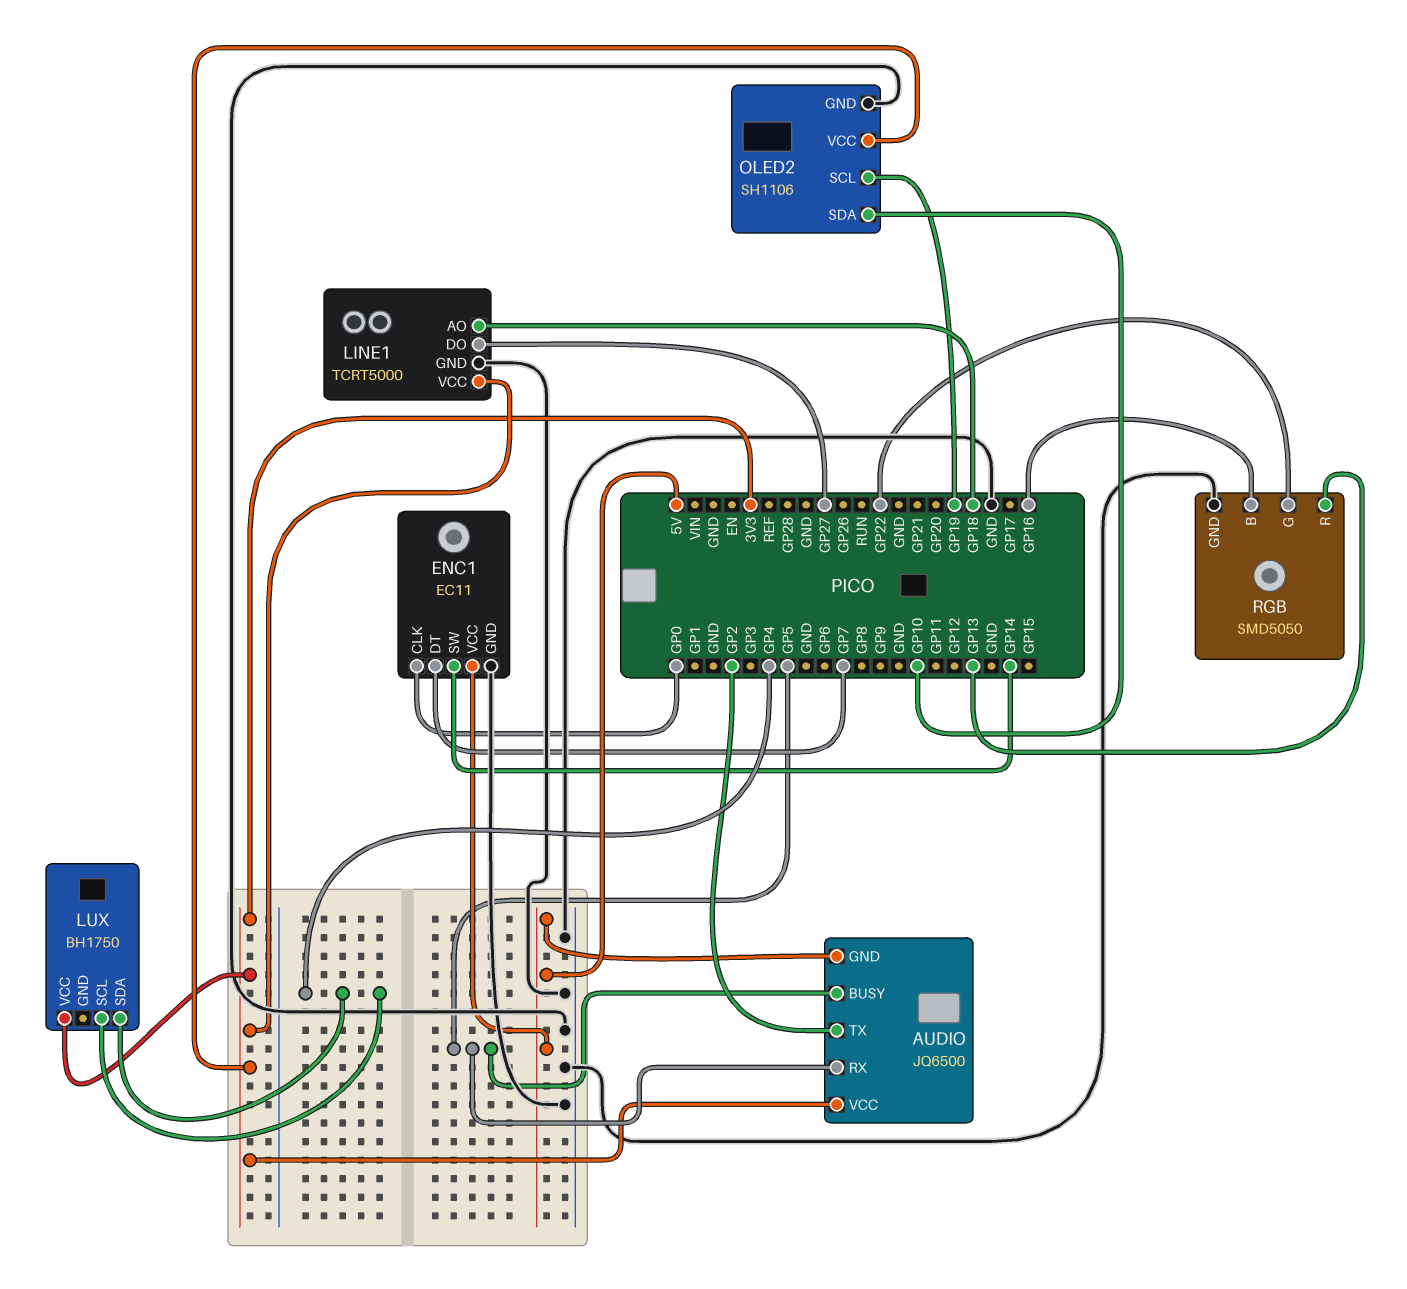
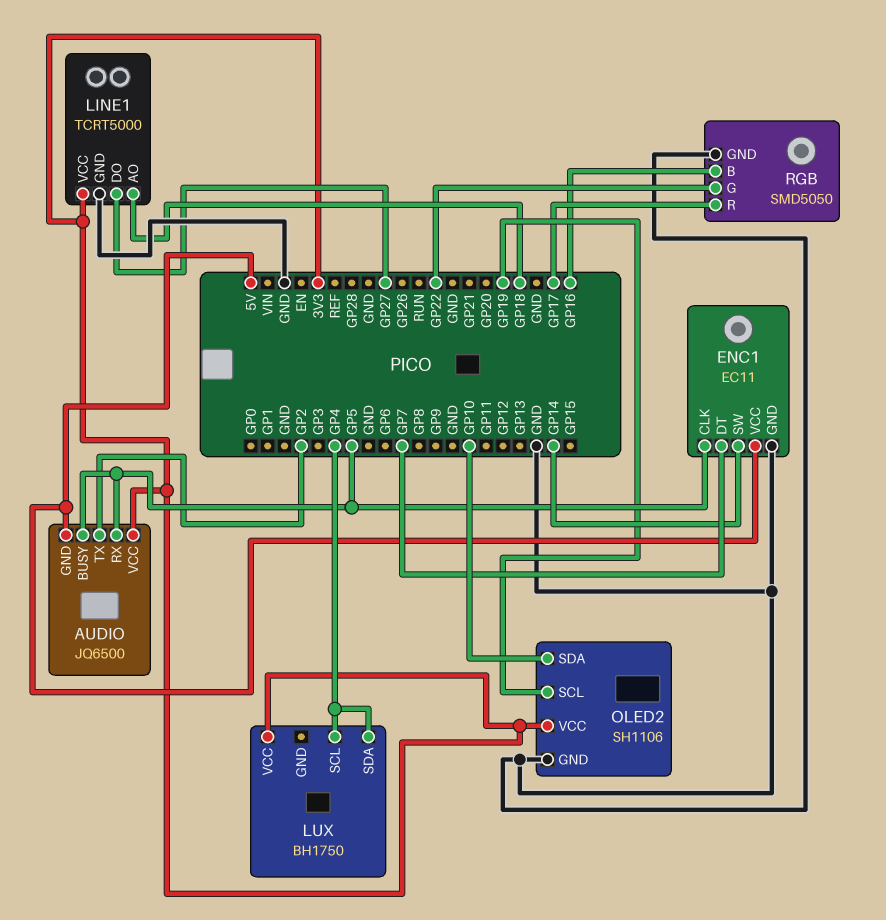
ENC1 pin CLK: GP0 -> GP5
RGB pin R: GP13 -> GP17

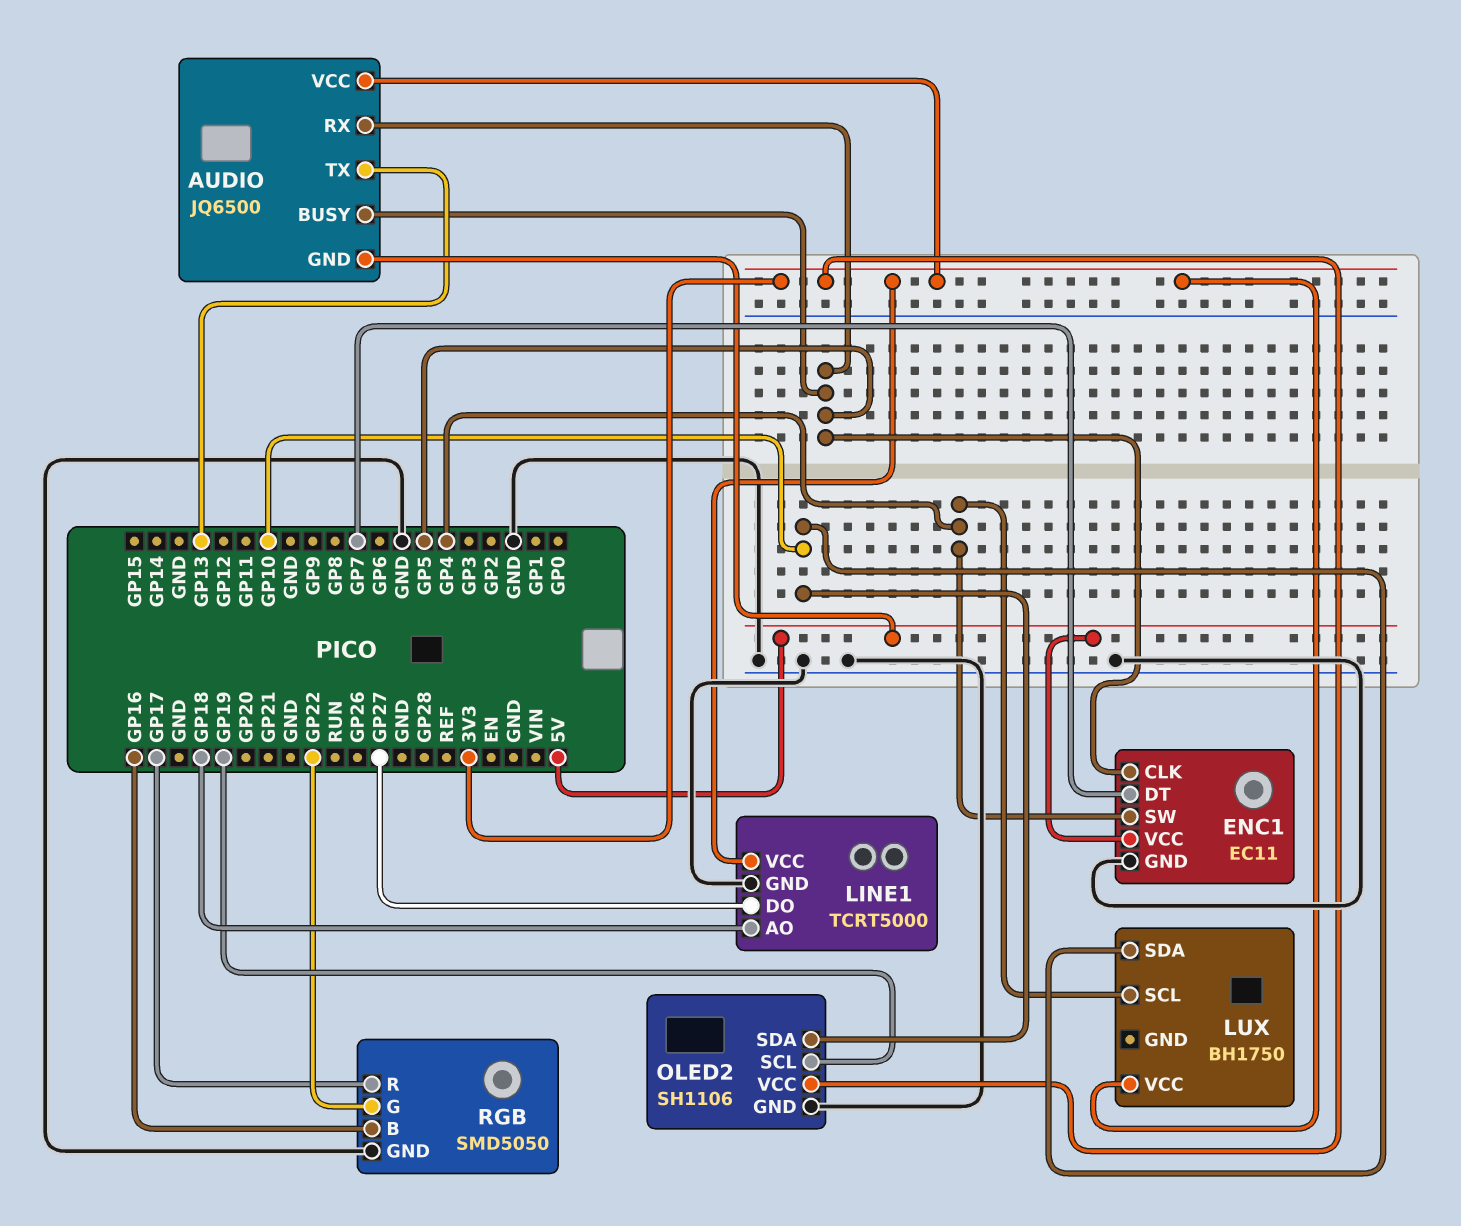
AUDIO pin TX: GP2 -> GP13
ENC1 pin SW: GP14 -> GP4
LUX pin SDA: GP4 -> GP10

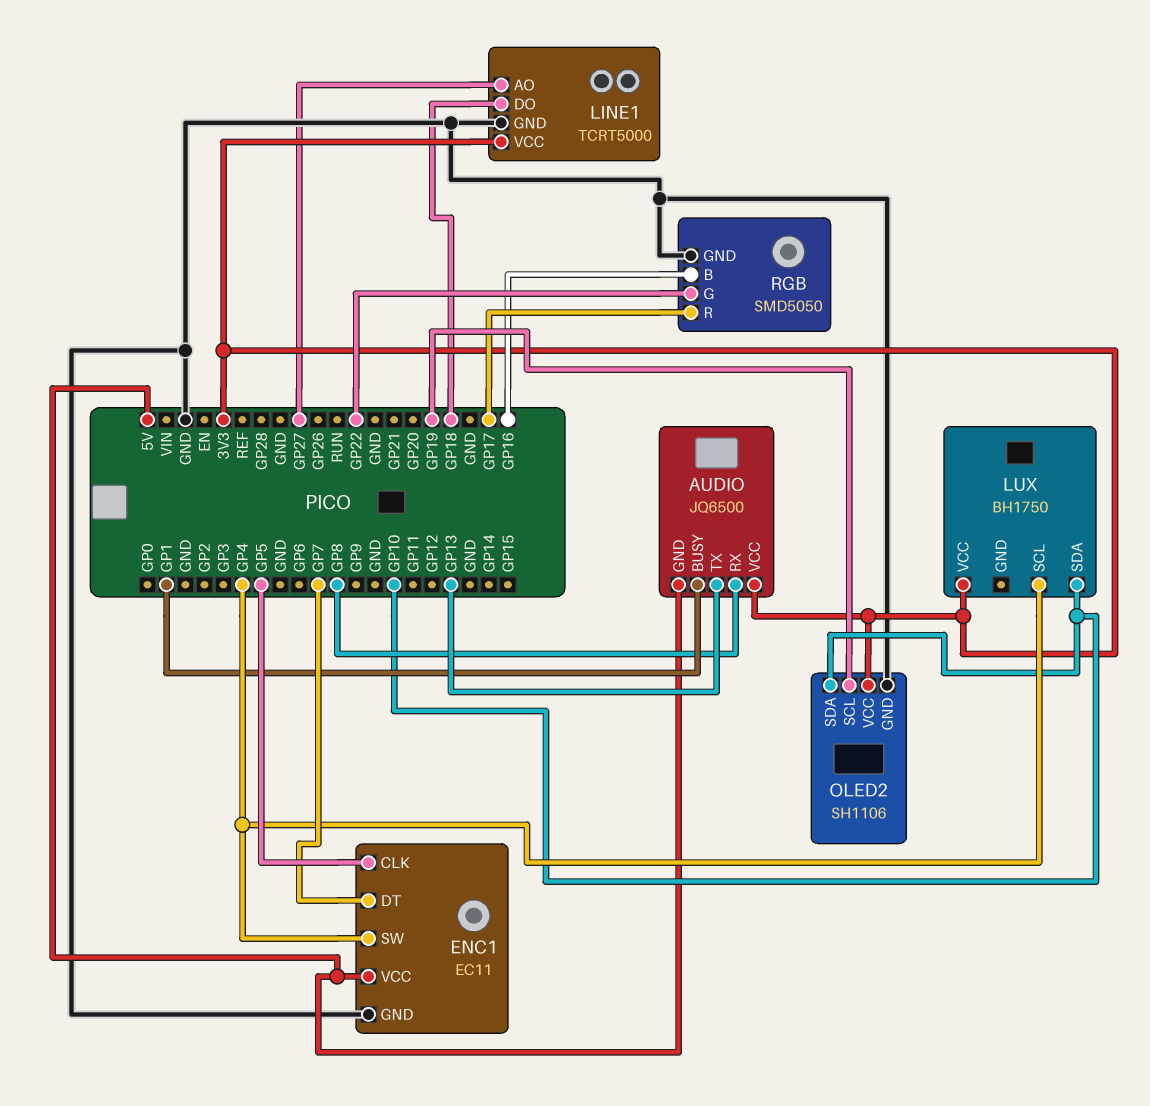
AUDIO pin BUSY: GP5 -> GP1
AUDIO pin RX: GP5 -> GP8
LINE1 pin AO: GP18 -> GP27
LINE1 pin DO: GP27 -> GP18

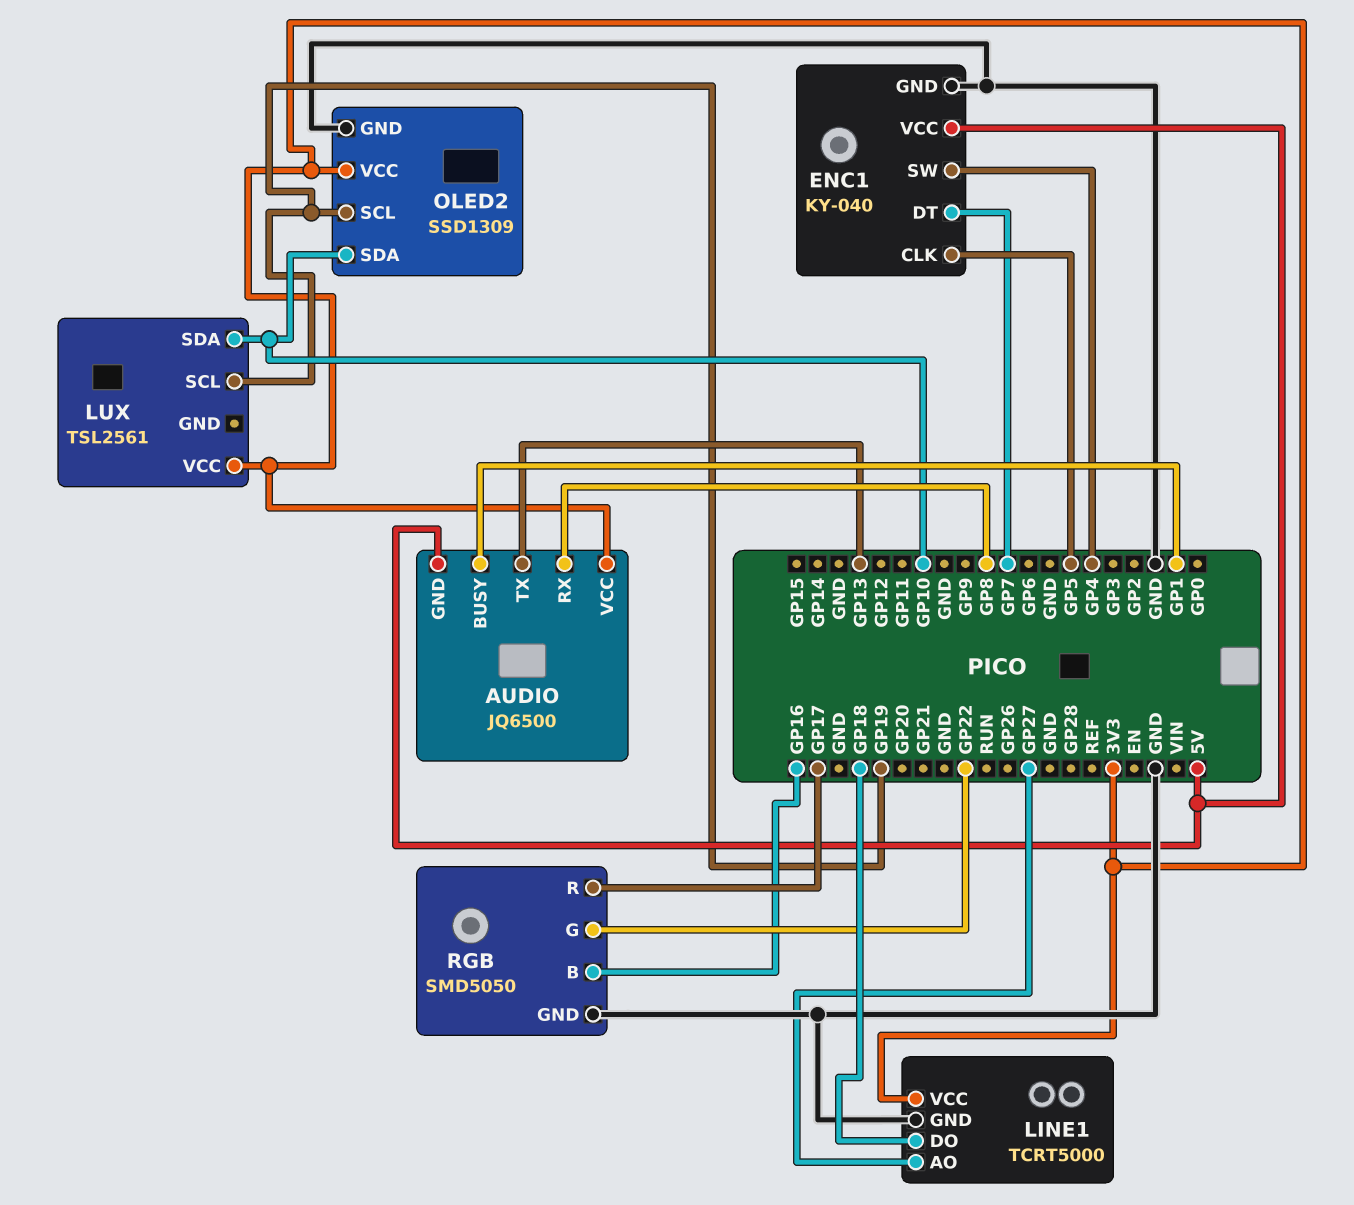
ENC1: EC11 -> KY-040
LUX: BH1750 -> TSL2561
LUX pin SCL: GP4 -> GP19
OLED2: SH1106 -> SSD1309

